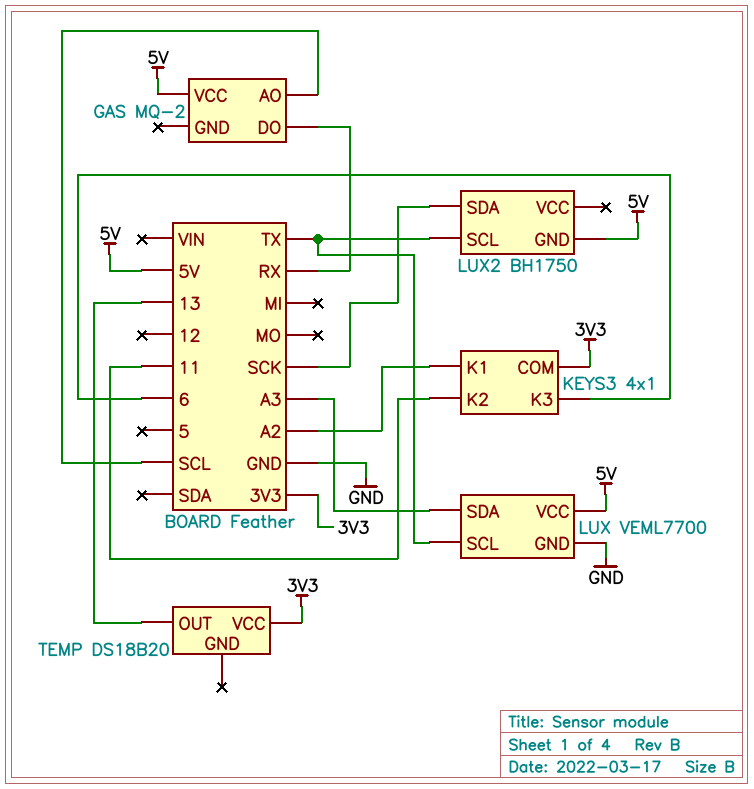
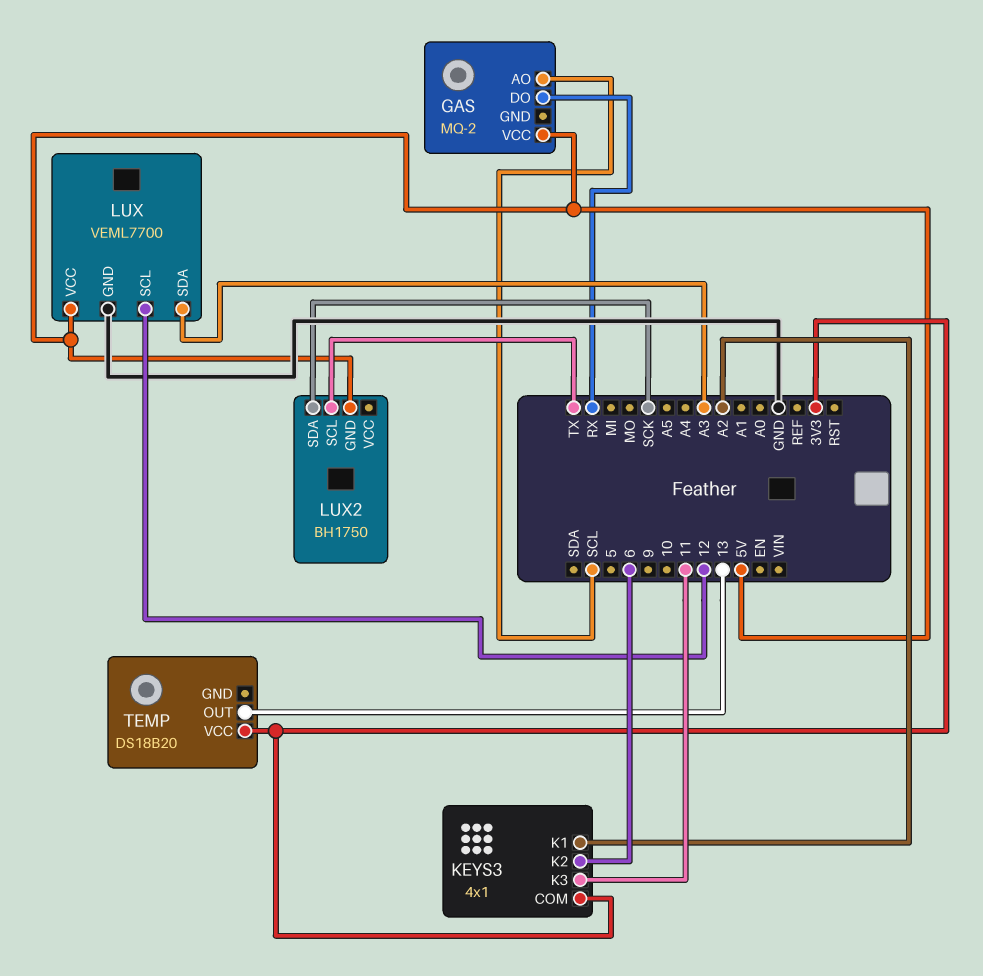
KEYS3 pin K2: 11 -> 6
KEYS3 pin K3: 6 -> 11
LUX pin SCL: TX -> 12

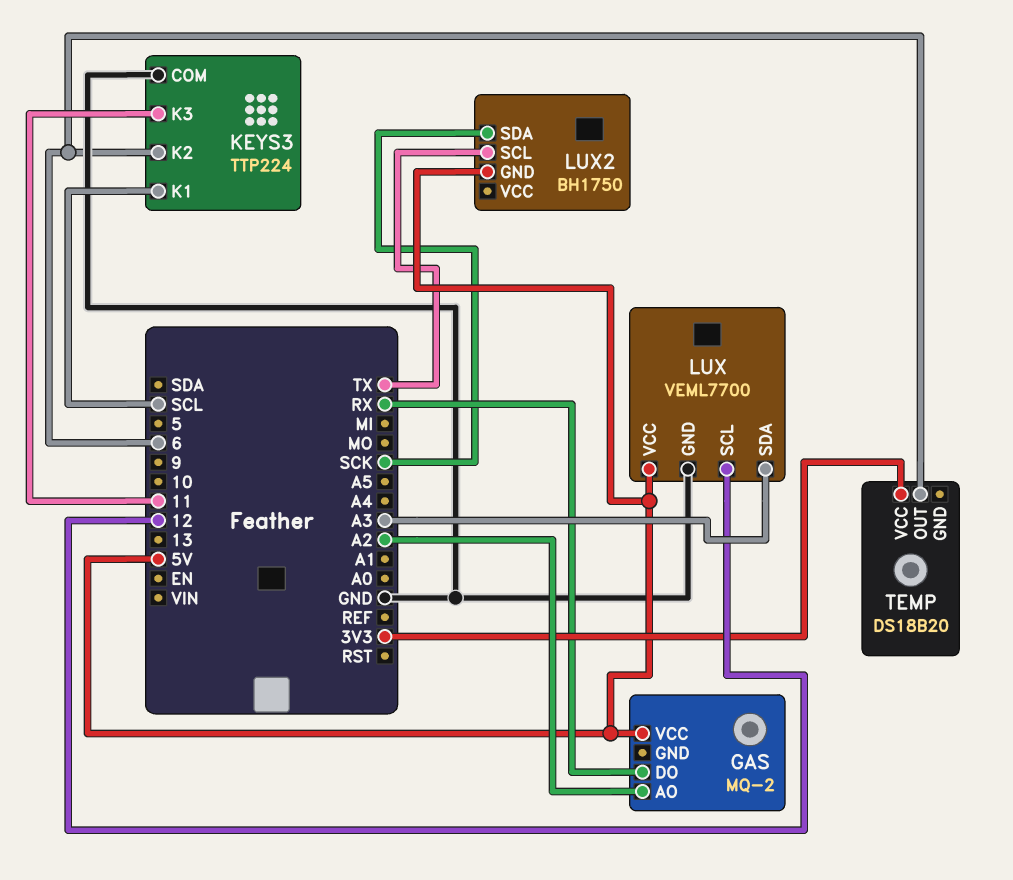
GAS pin AO: SCL -> A2
KEYS3: 4x1 -> TTP224
KEYS3 pin COM: 3V3 -> GND
KEYS3 pin K1: A2 -> SCL
TEMP pin OUT: 13 -> 6

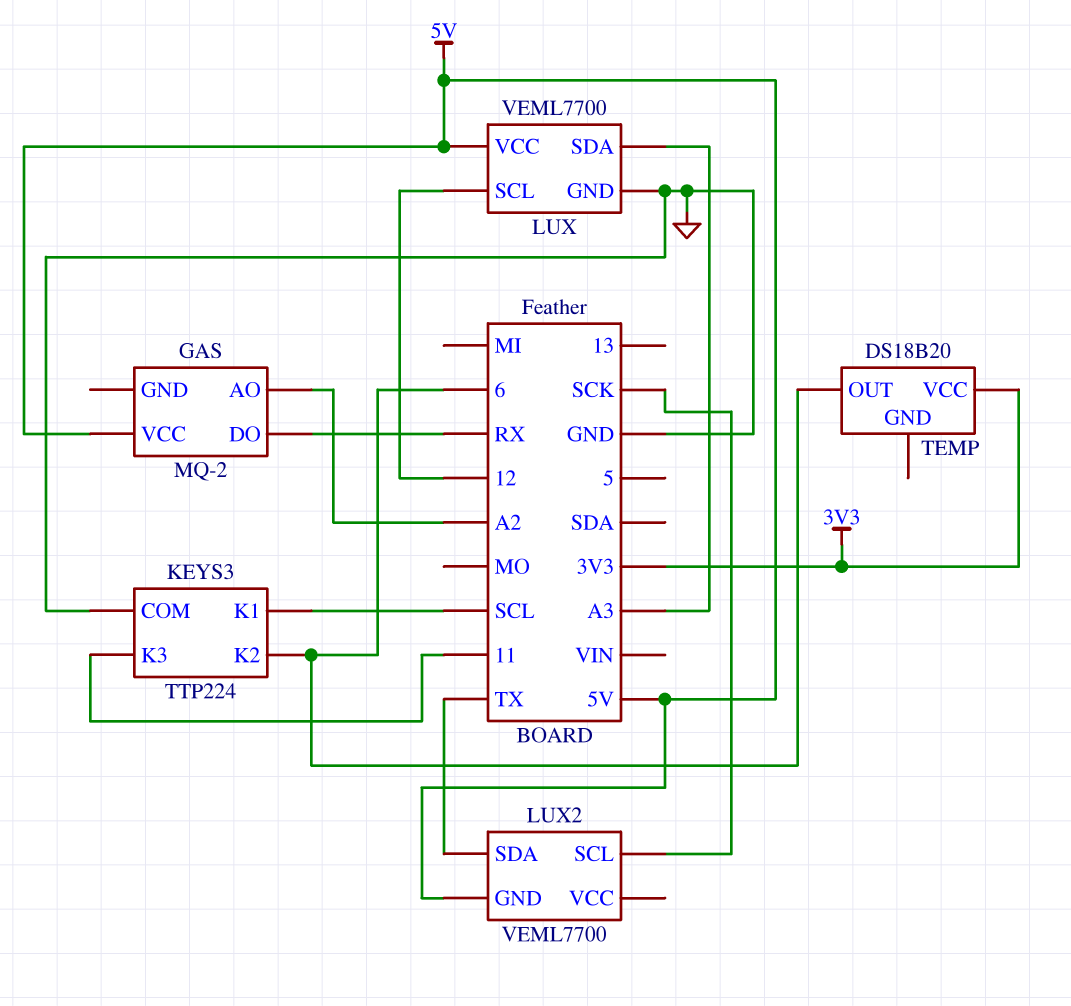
LUX2: BH1750 -> VEML7700
LUX2 pin SCL: TX -> SCK
LUX2 pin SDA: SCK -> TX

